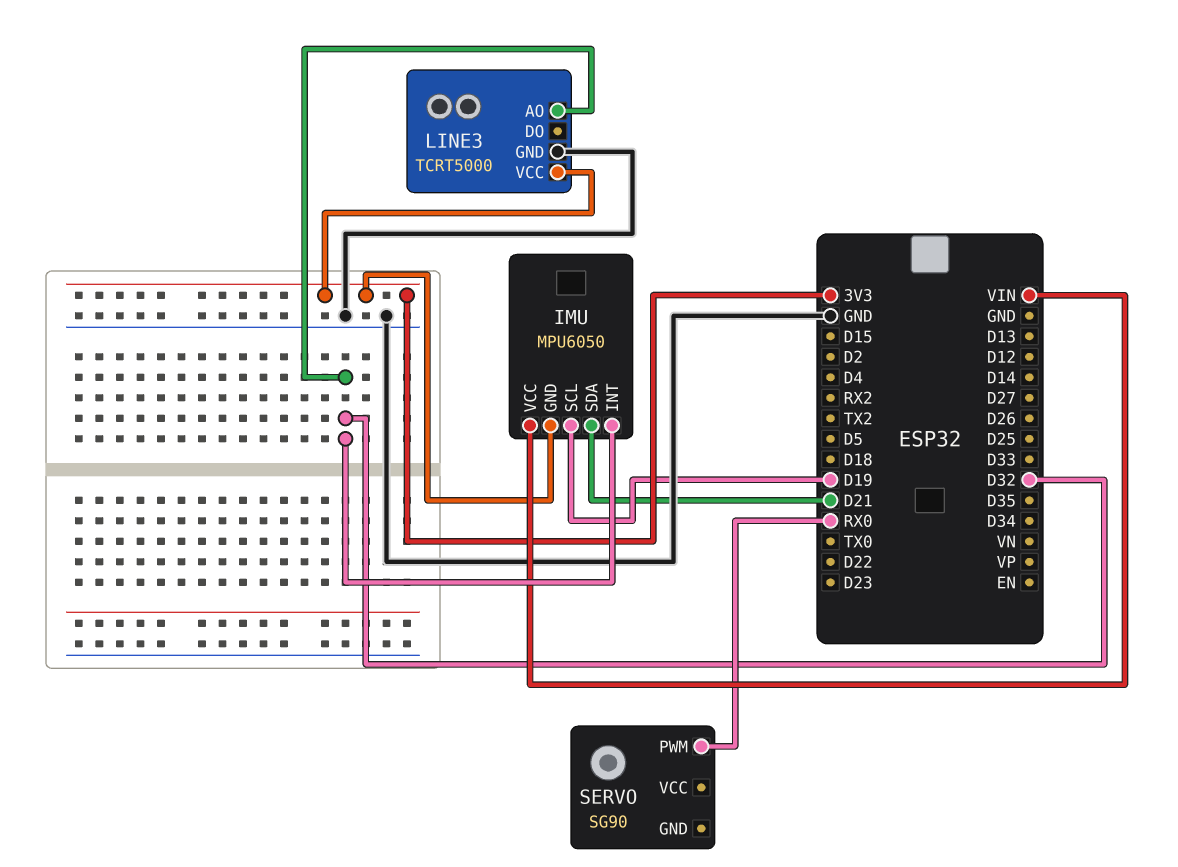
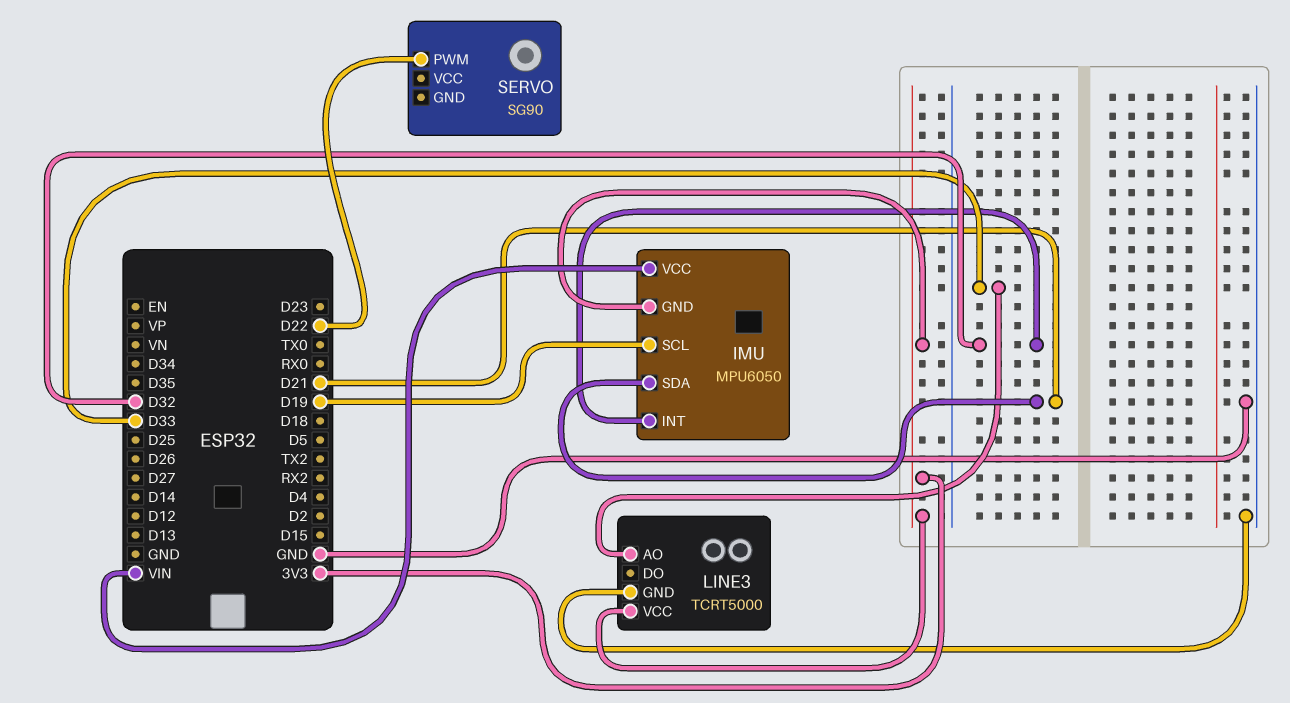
LINE3 pin AO: D32 -> D33
SERVO pin PWM: RX0 -> D22

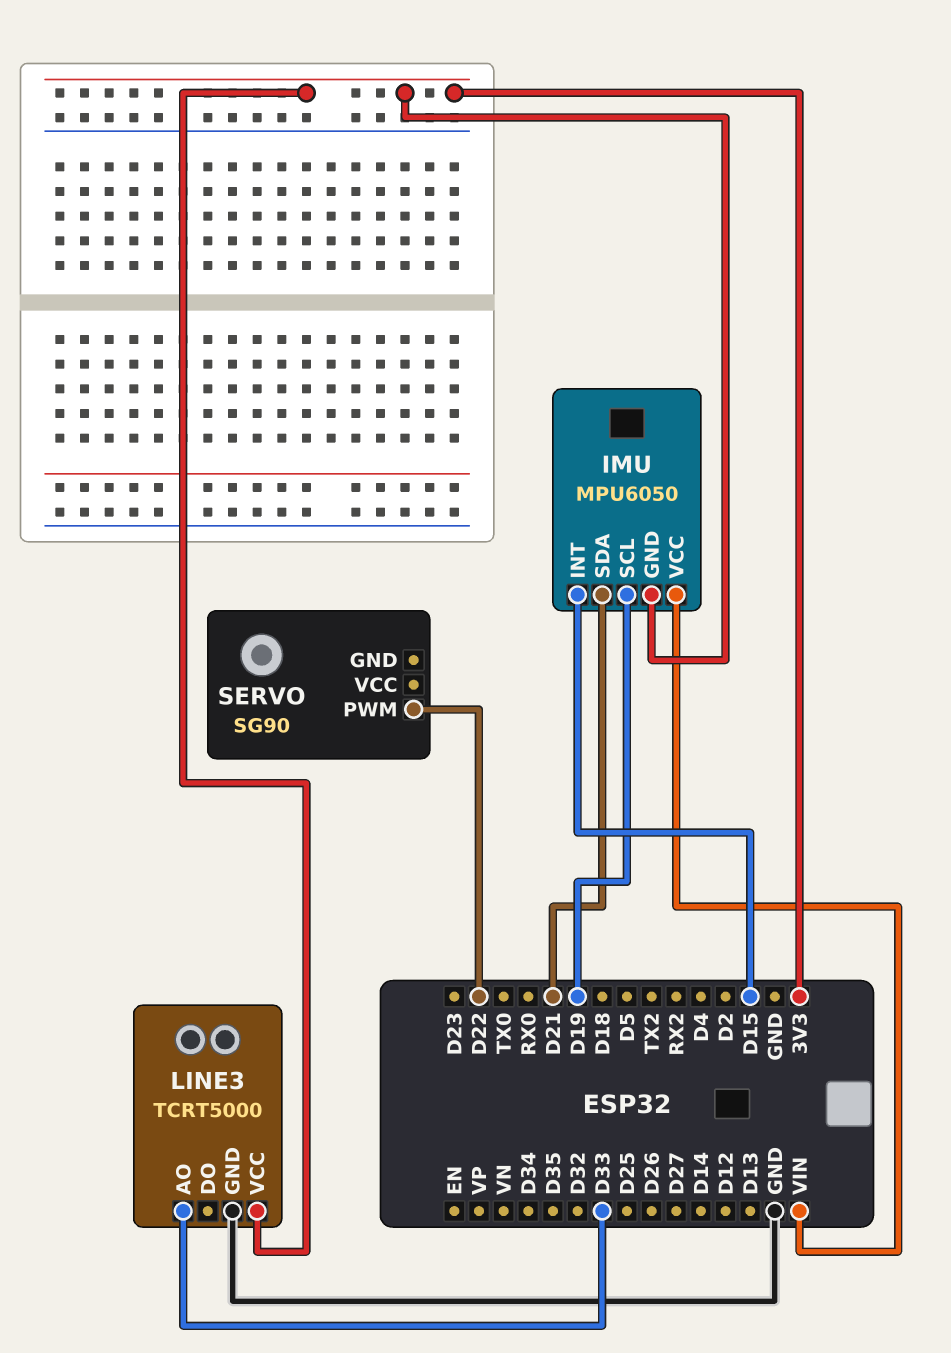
IMU pin INT: D32 -> D15

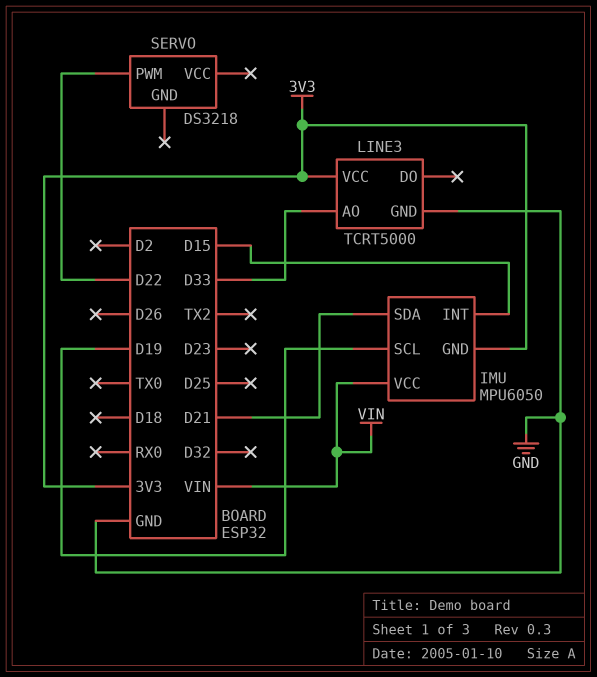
SERVO: SG90 -> DS3218

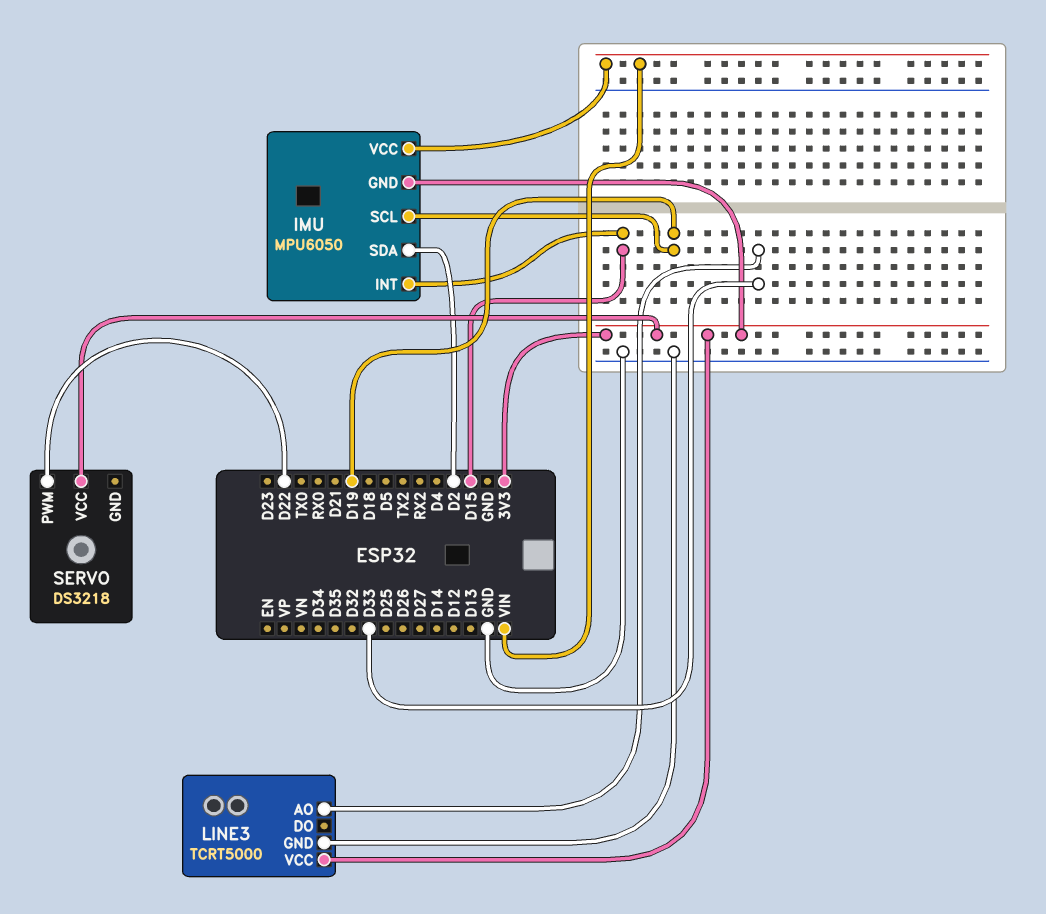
IMU pin SDA: D21 -> D2
SERVO pin VCC: none -> 3V3

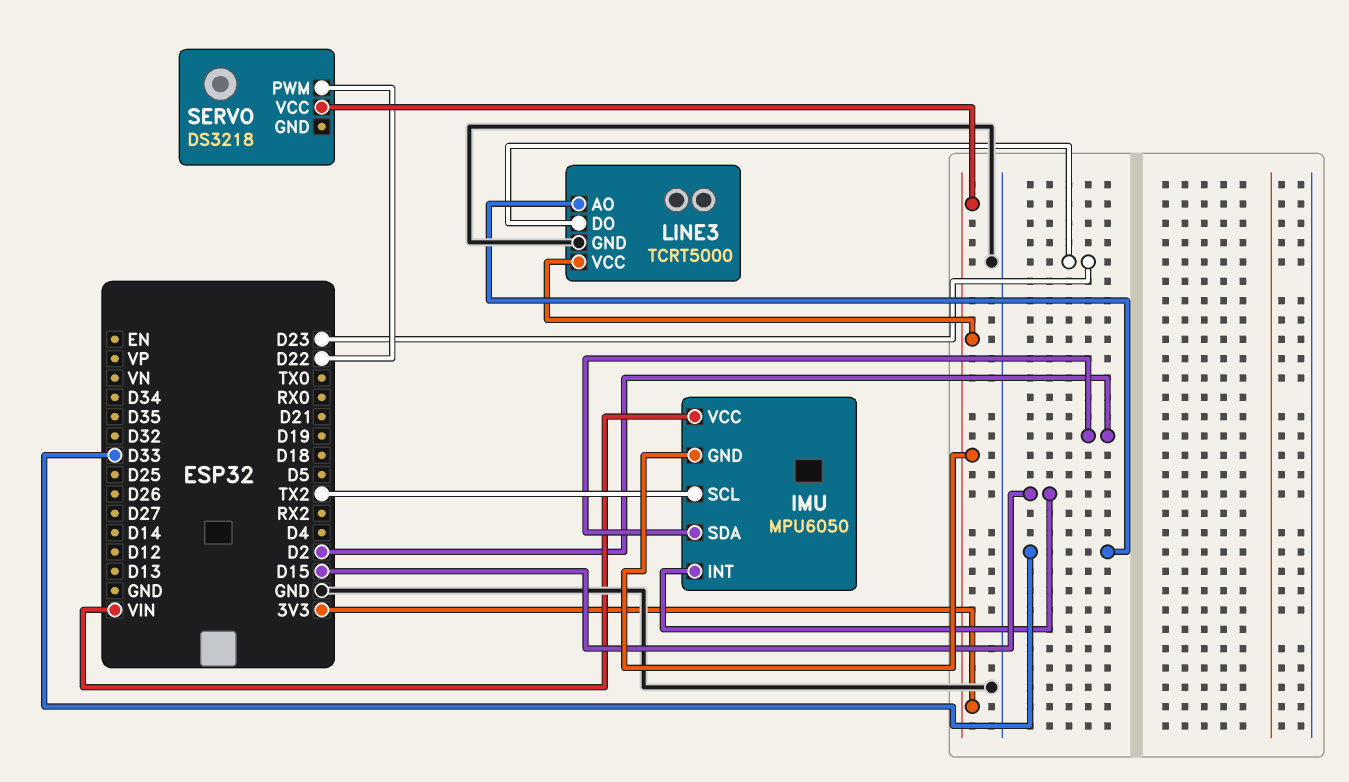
IMU pin SCL: D19 -> TX2
LINE3 pin DO: none -> D23

